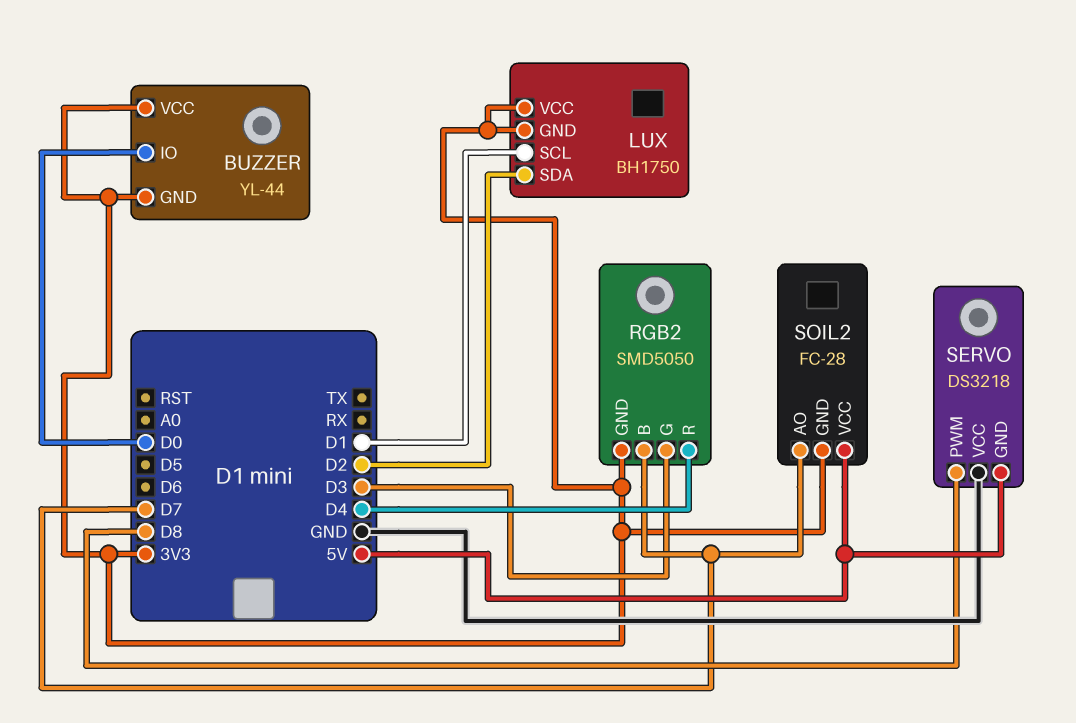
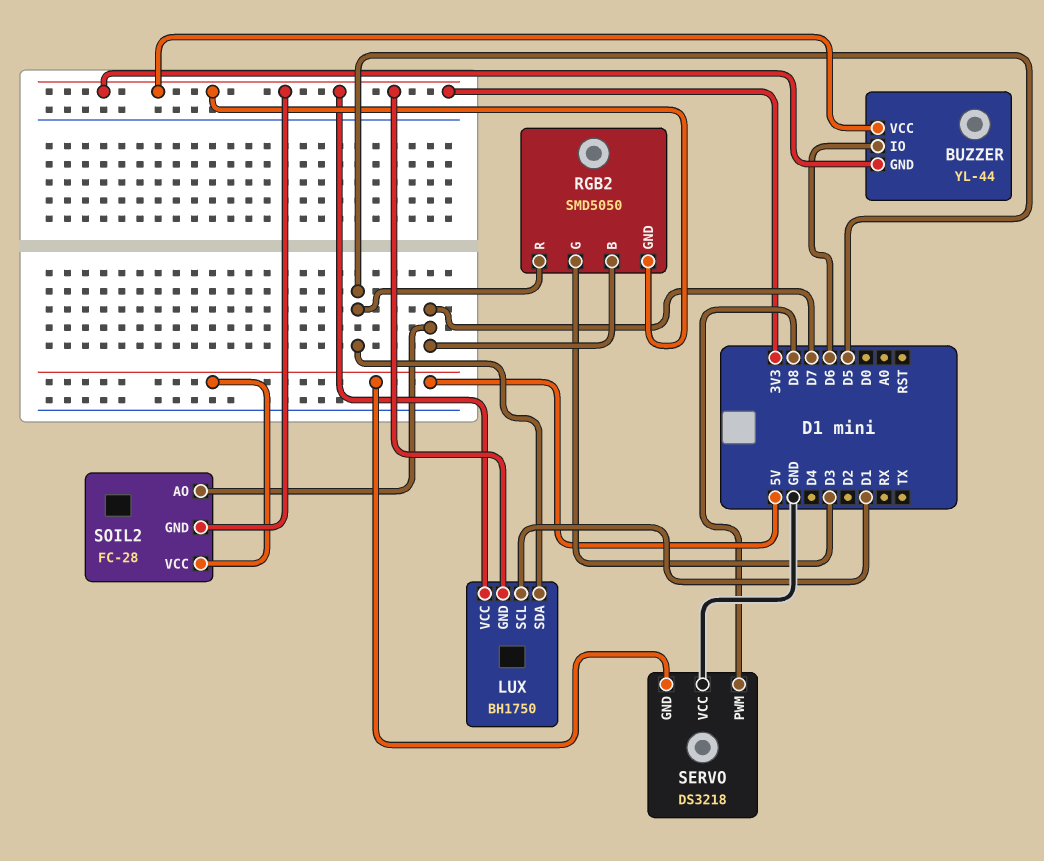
BUZZER pin IO: D0 -> D6
LUX pin SDA: D2 -> D5
RGB2 pin R: D4 -> D5

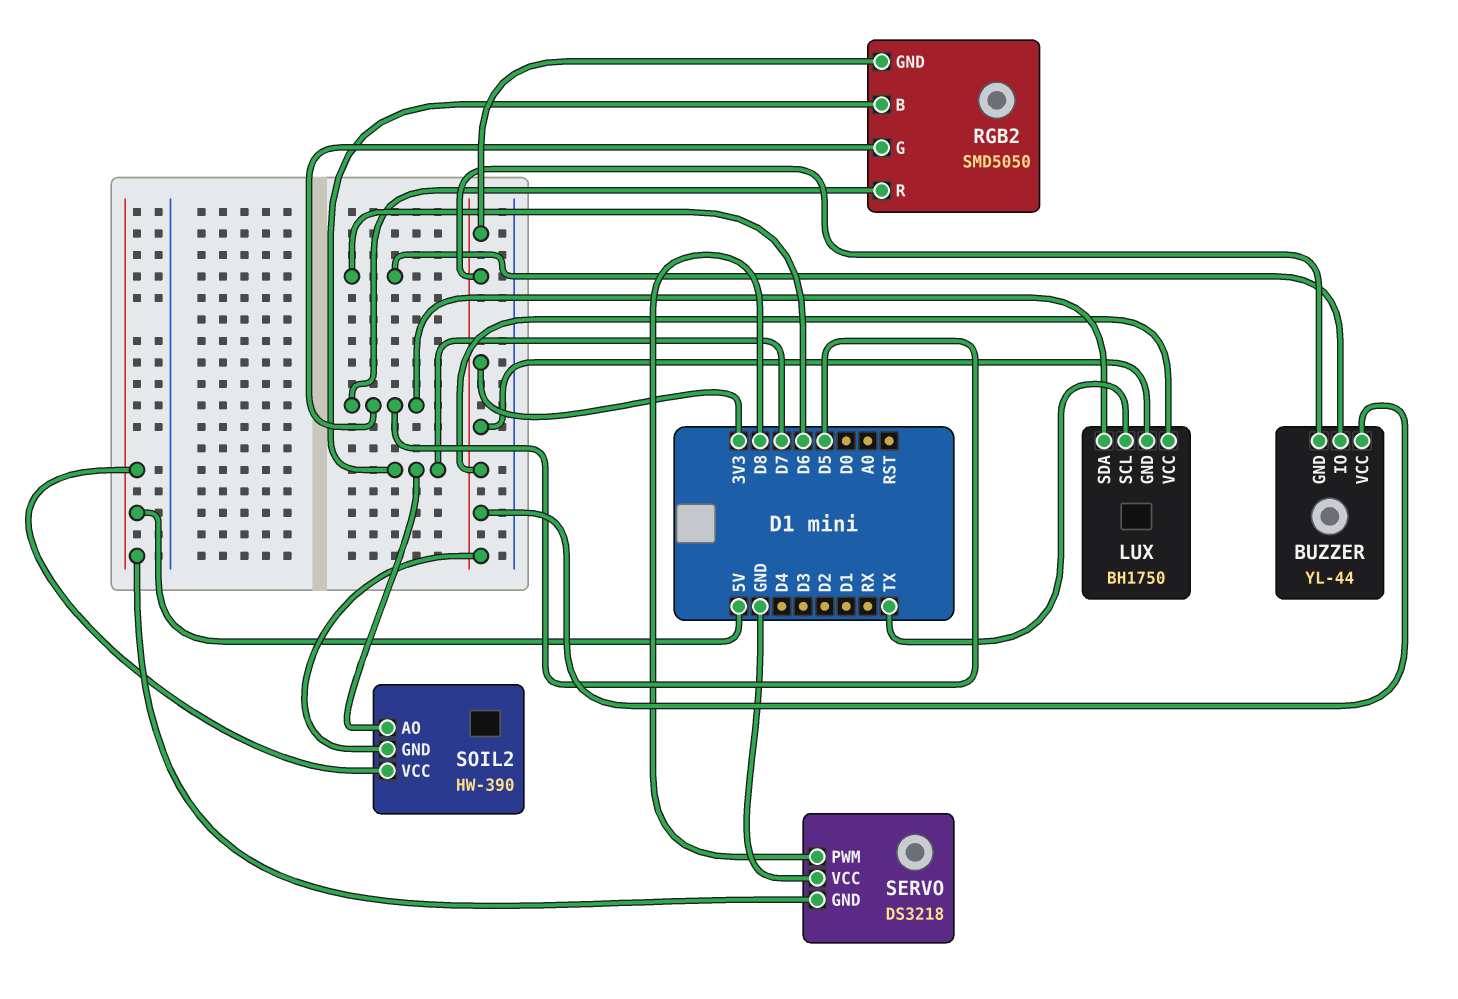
LUX pin SCL: D1 -> TX
RGB2 pin G: D3 -> D5
SOIL2: FC-28 -> HW-390

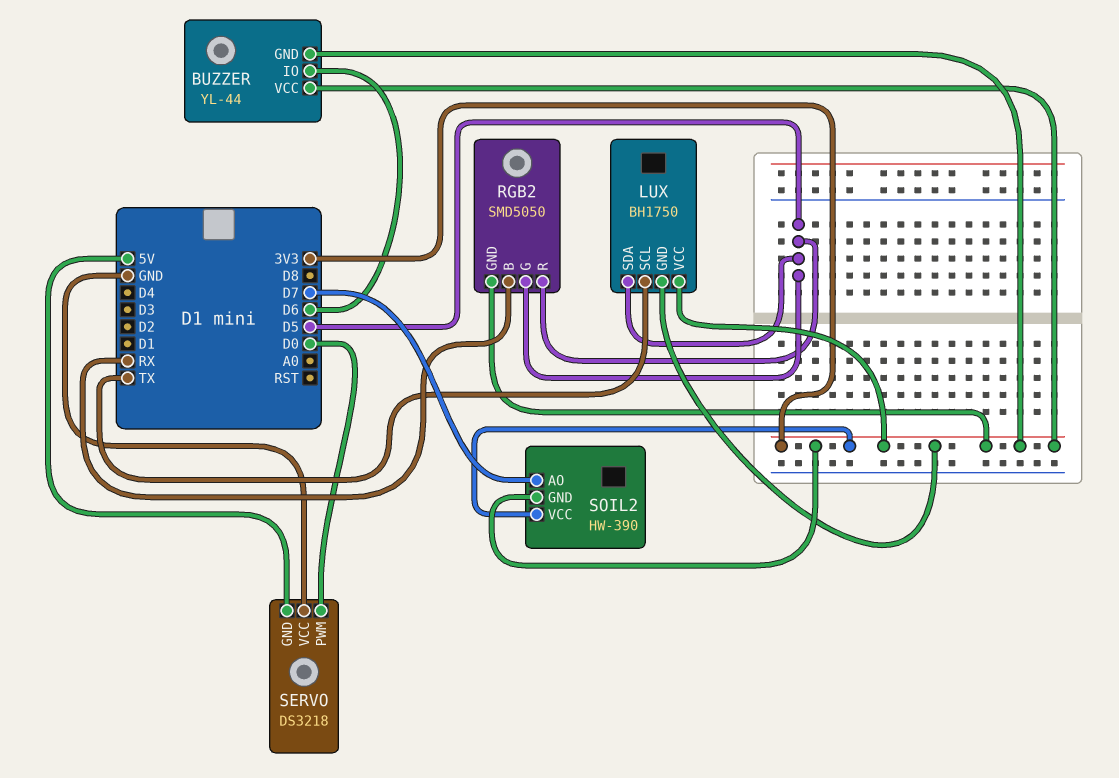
RGB2 pin B: D7 -> RX
SERVO pin PWM: D8 -> D0
SOIL2 pin VCC: 5V -> 3V3

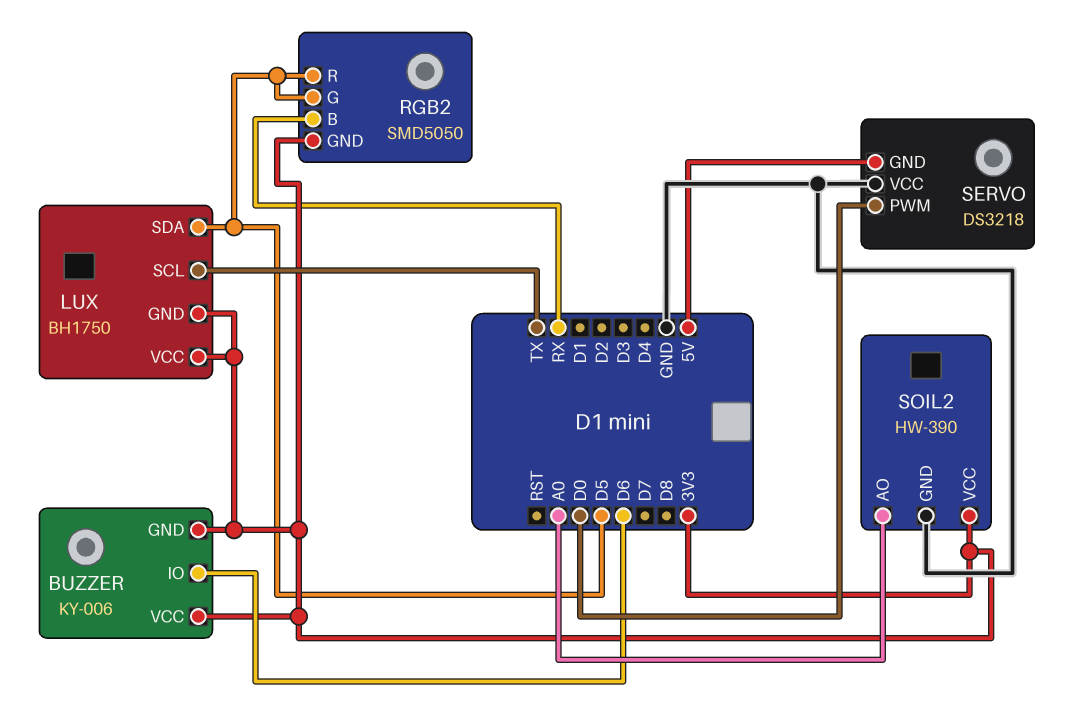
BUZZER: YL-44 -> KY-006
SOIL2 pin AO: D7 -> A0
SOIL2 pin GND: 3V3 -> GND

